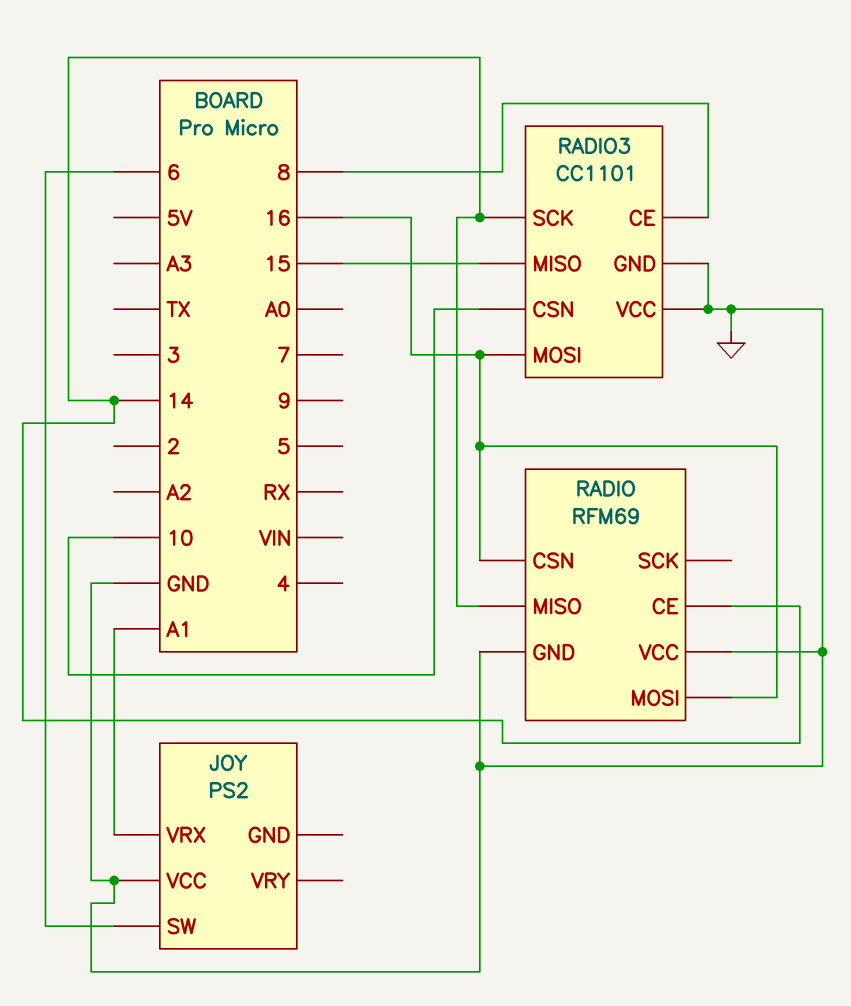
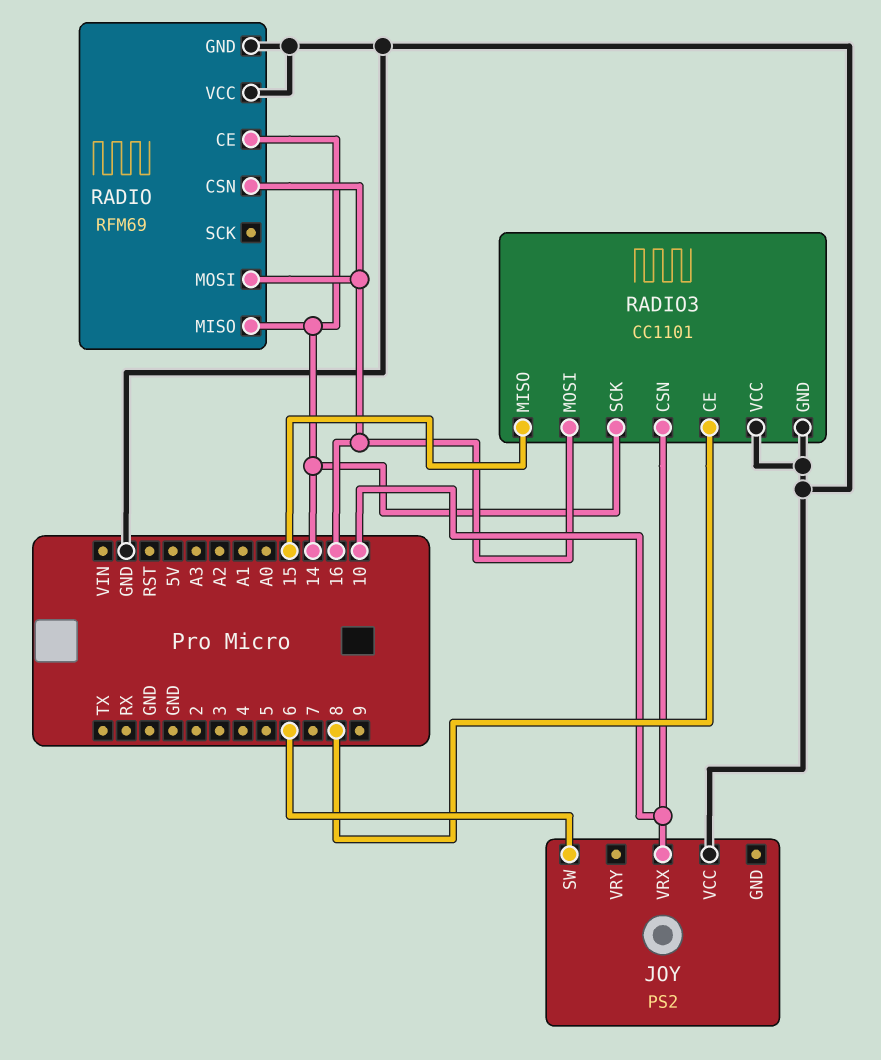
JOY pin VRX: A1 -> 10

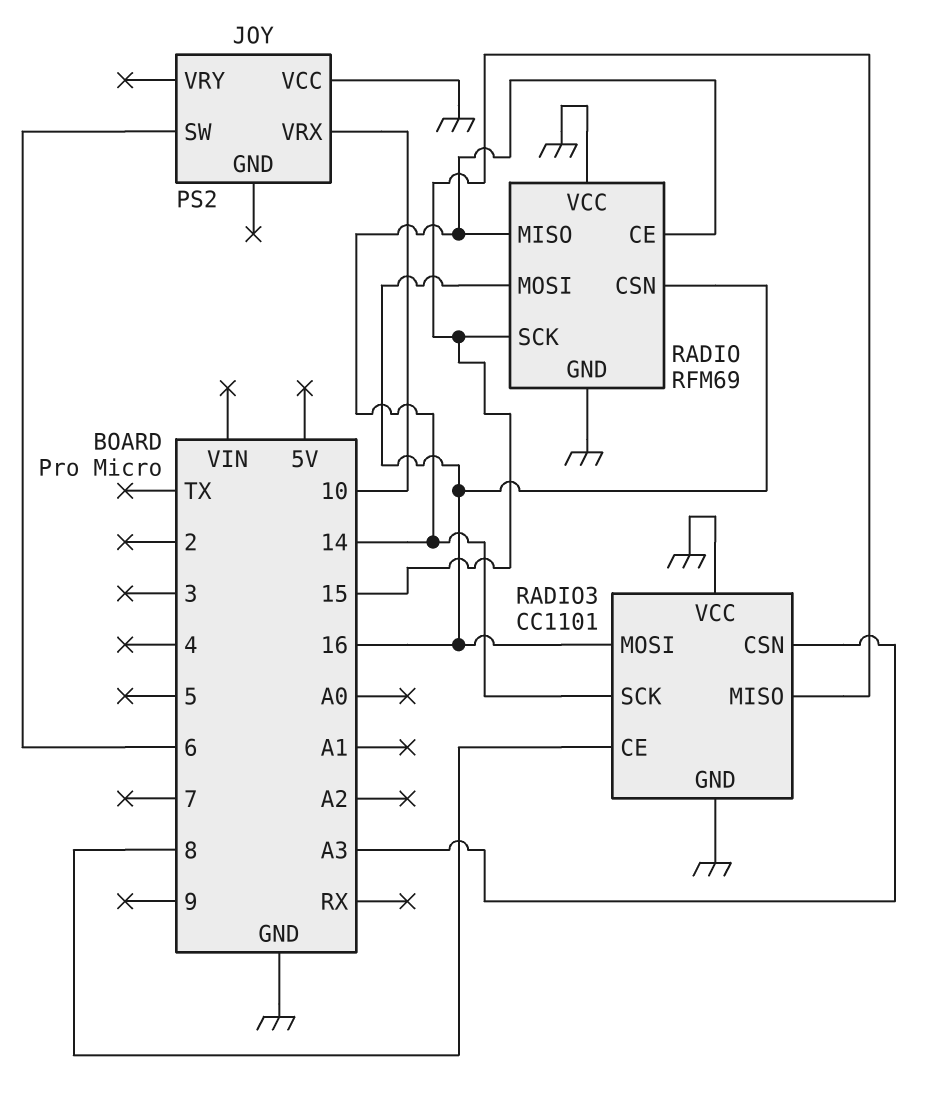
RADIO pin SCK: none -> 15
RADIO3 pin CSN: 10 -> A3

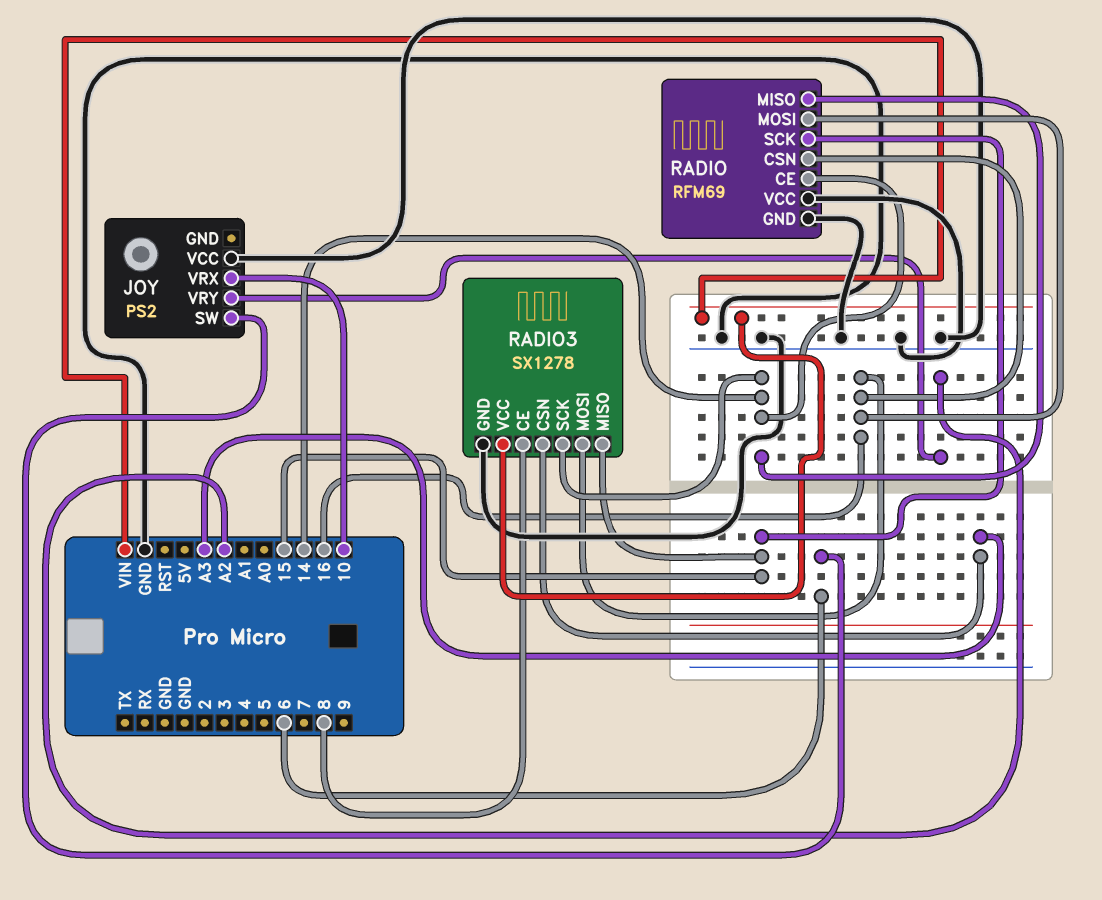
JOY pin VRY: none -> A2
RADIO3: CC1101 -> SX1278
RADIO3 pin VCC: GND -> VIN

